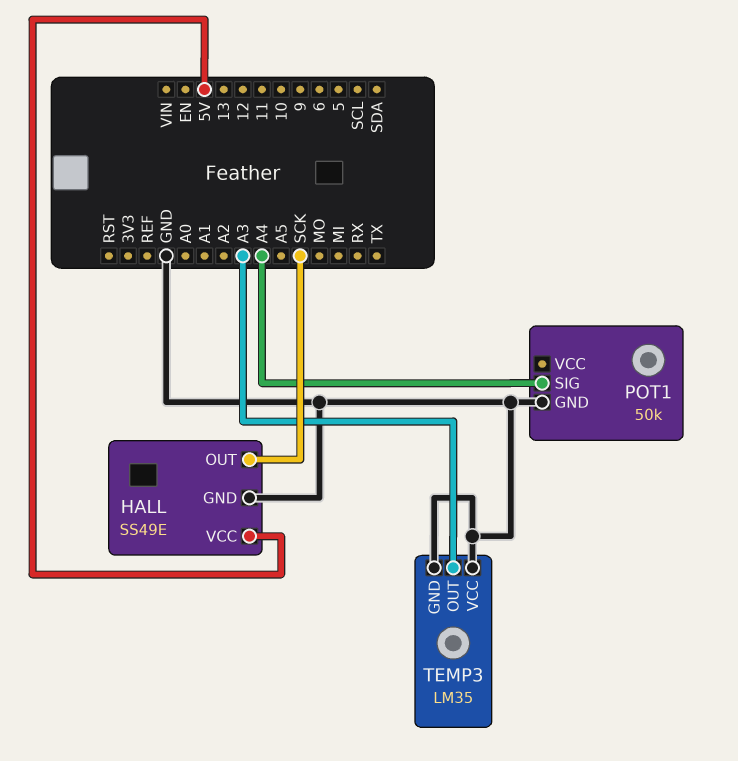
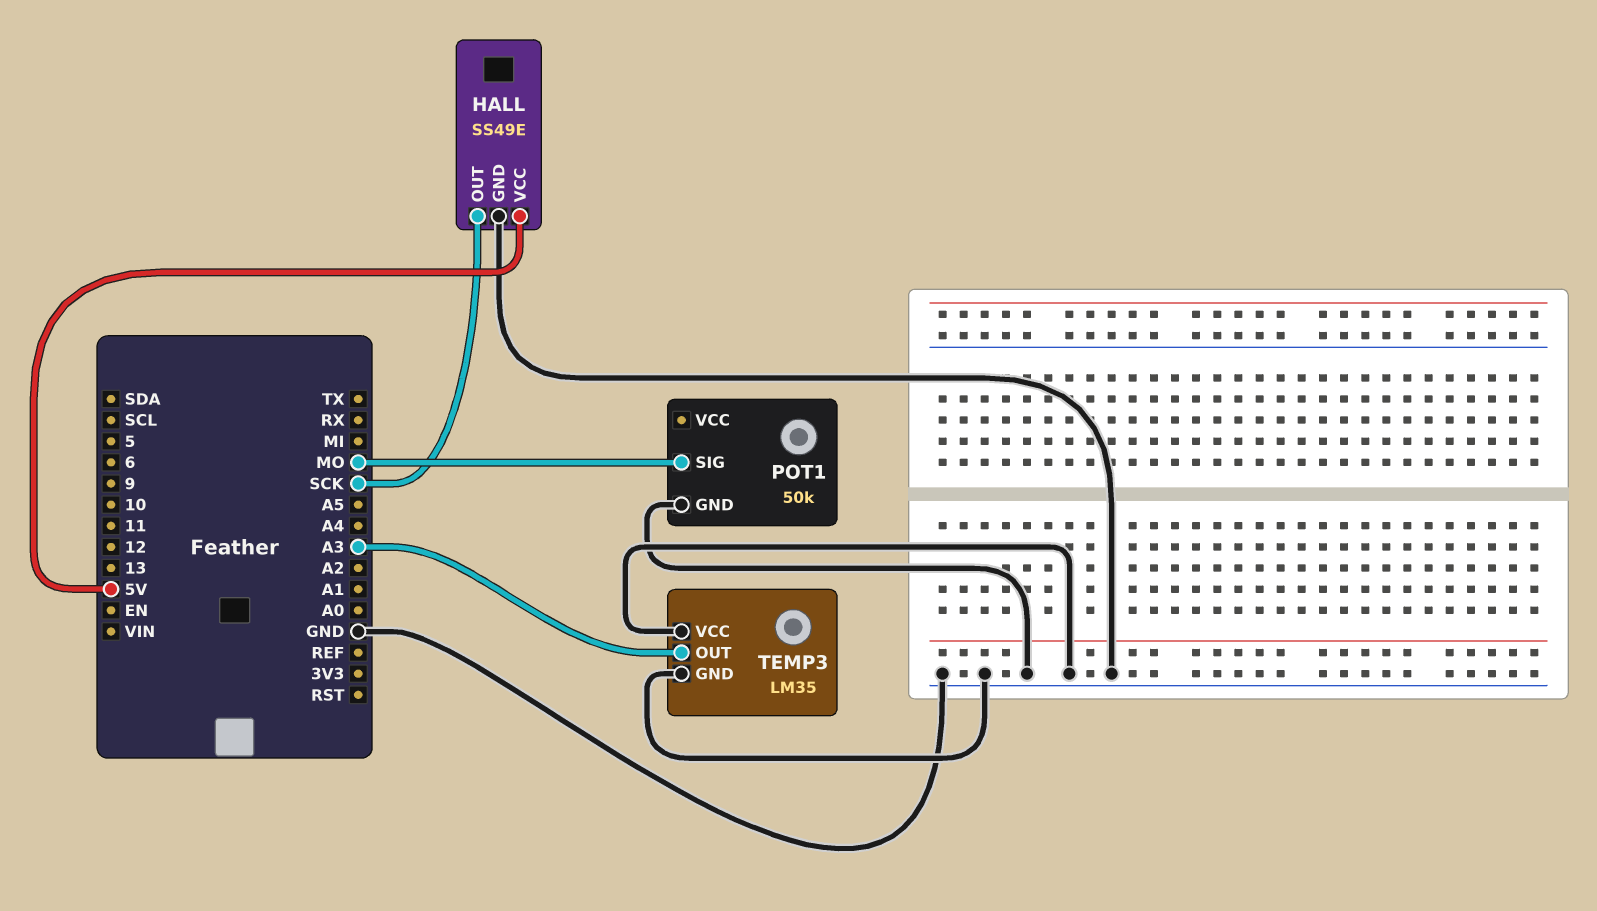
POT1 pin SIG: A4 -> MO

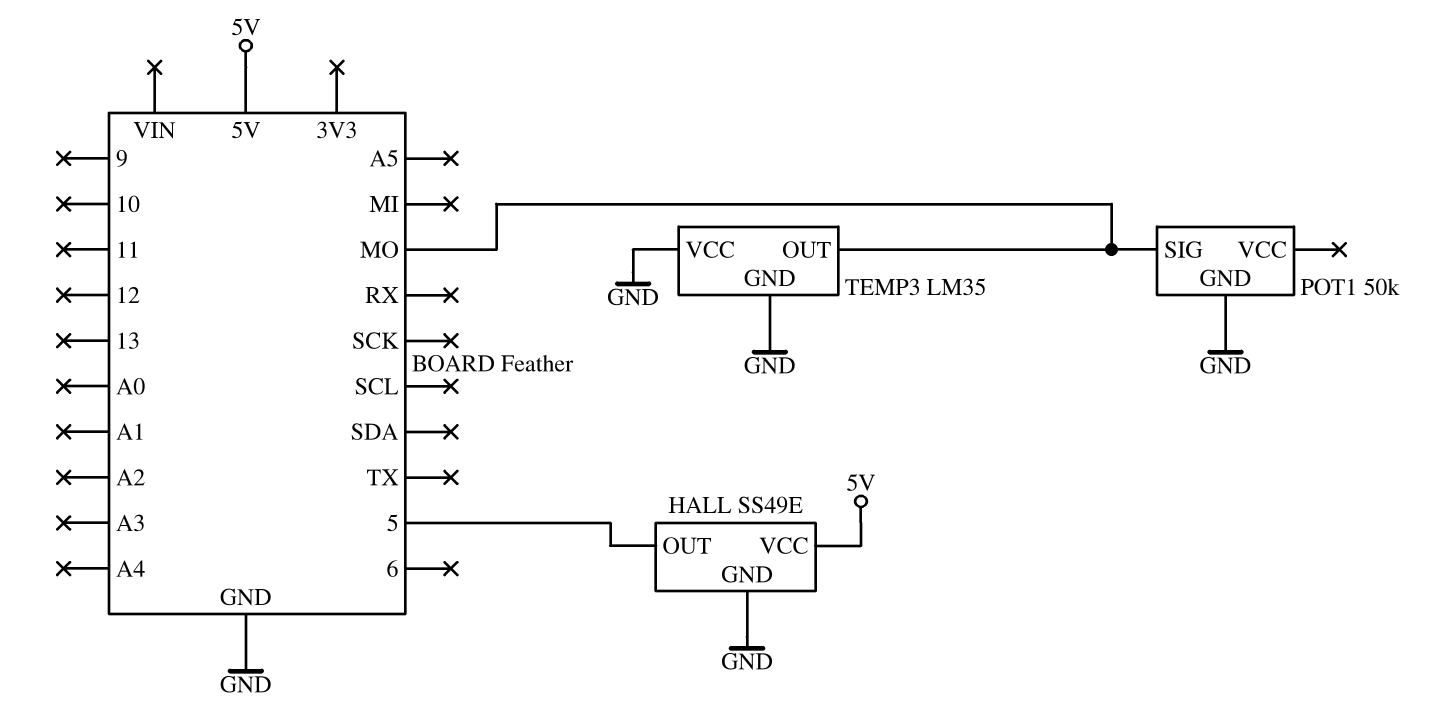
HALL pin OUT: SCK -> 5
TEMP3 pin OUT: A3 -> MO

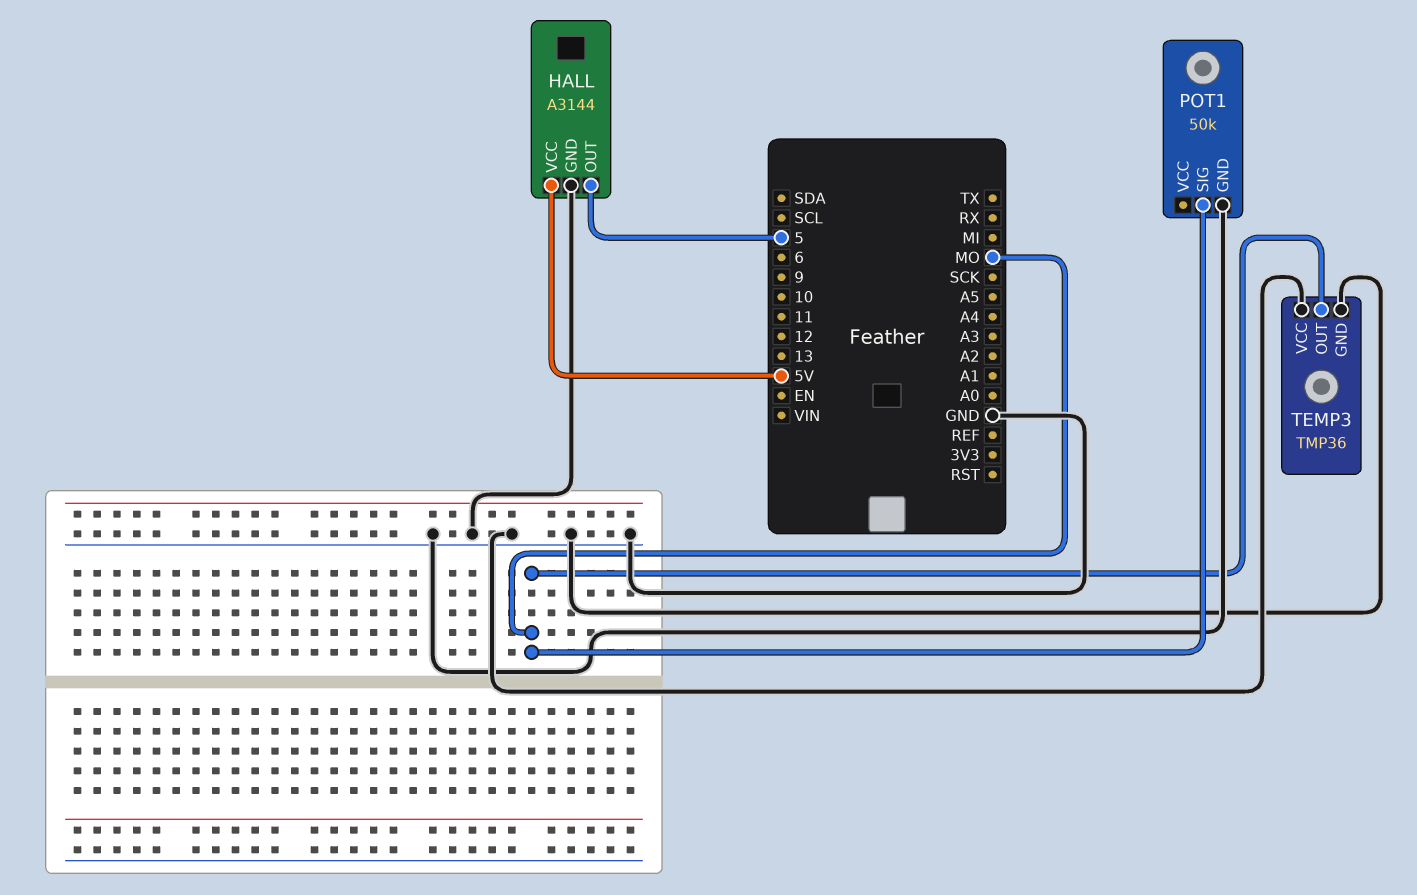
HALL: SS49E -> A3144
TEMP3: LM35 -> TMP36

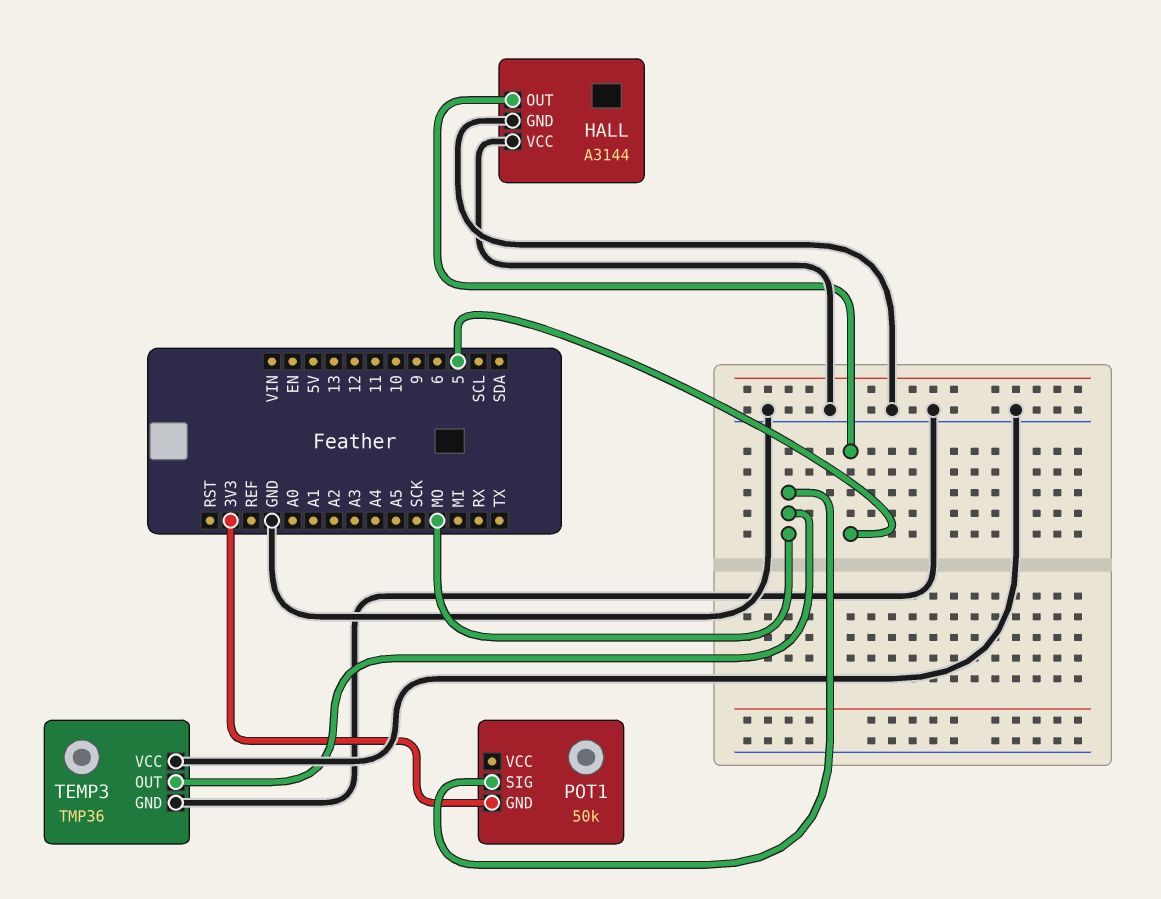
HALL pin VCC: 5V -> GND
POT1 pin GND: GND -> 3V3

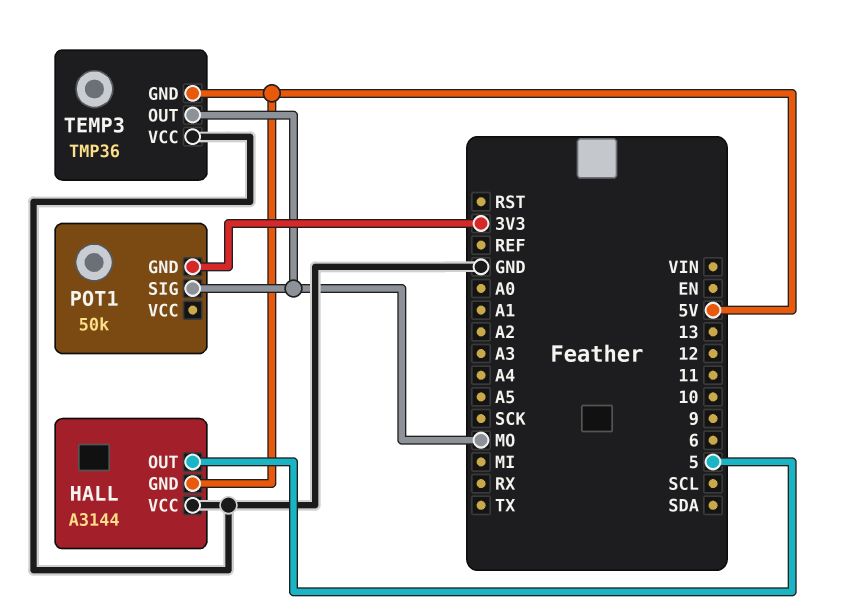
HALL pin GND: GND -> 5V
TEMP3 pin GND: GND -> 5V

